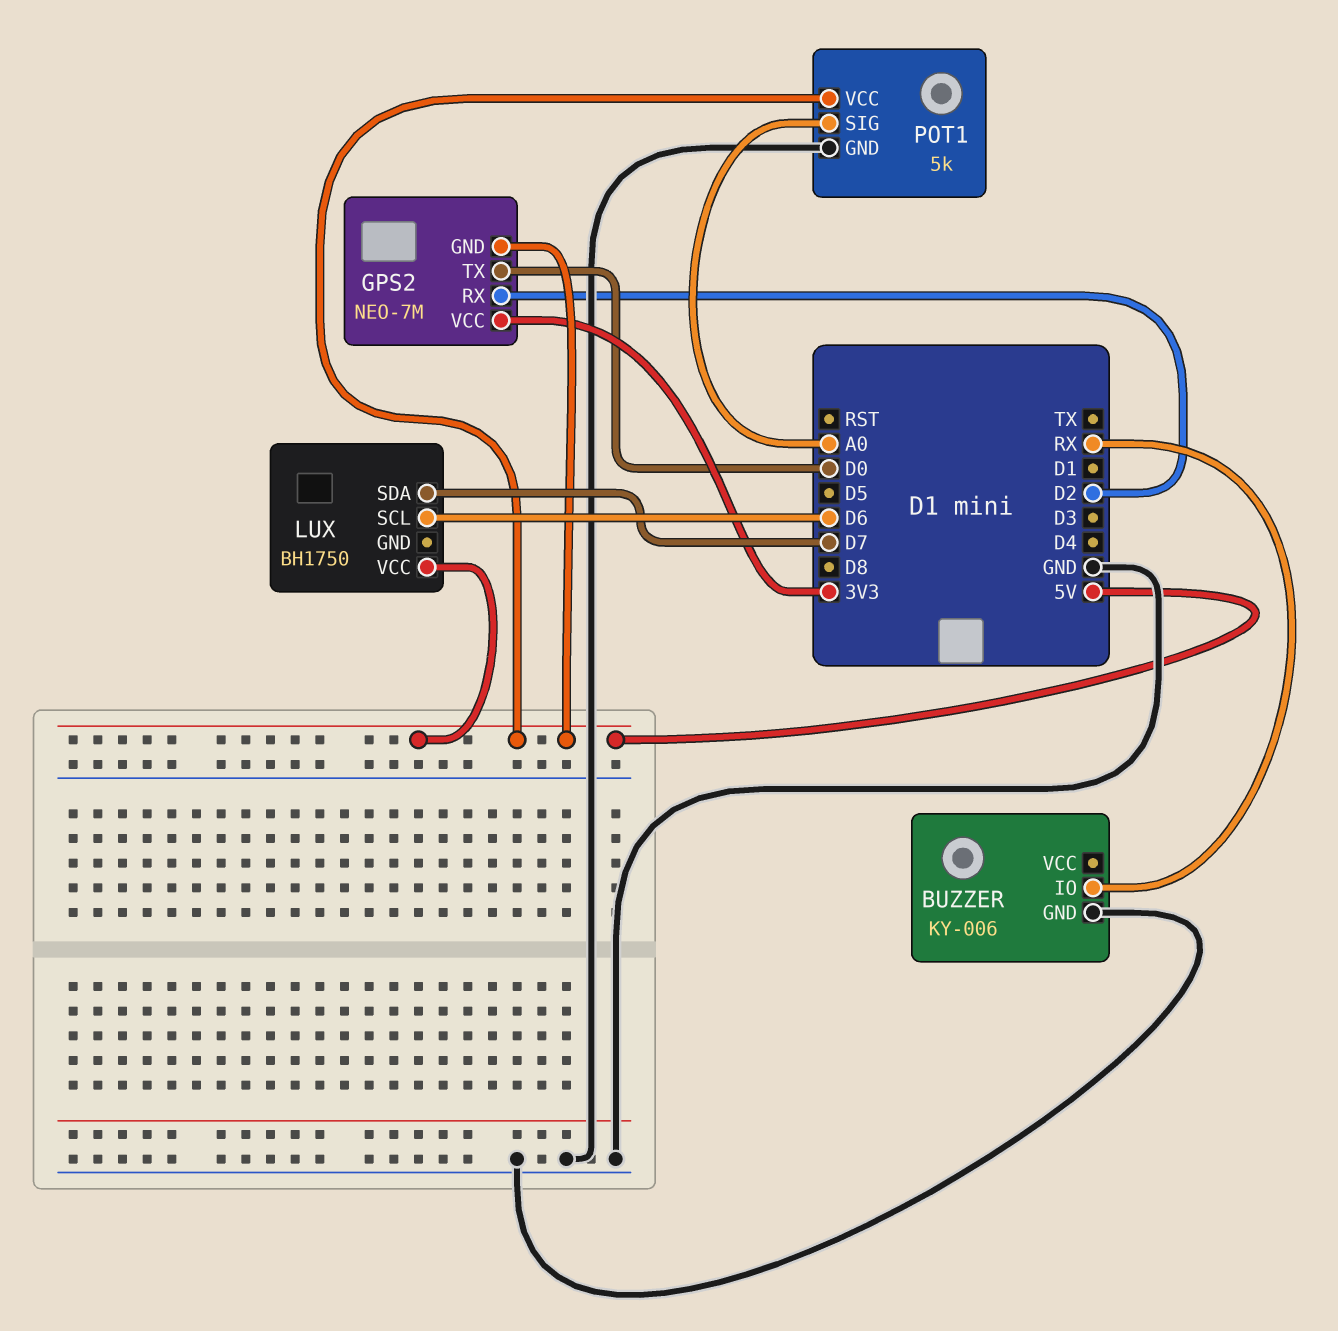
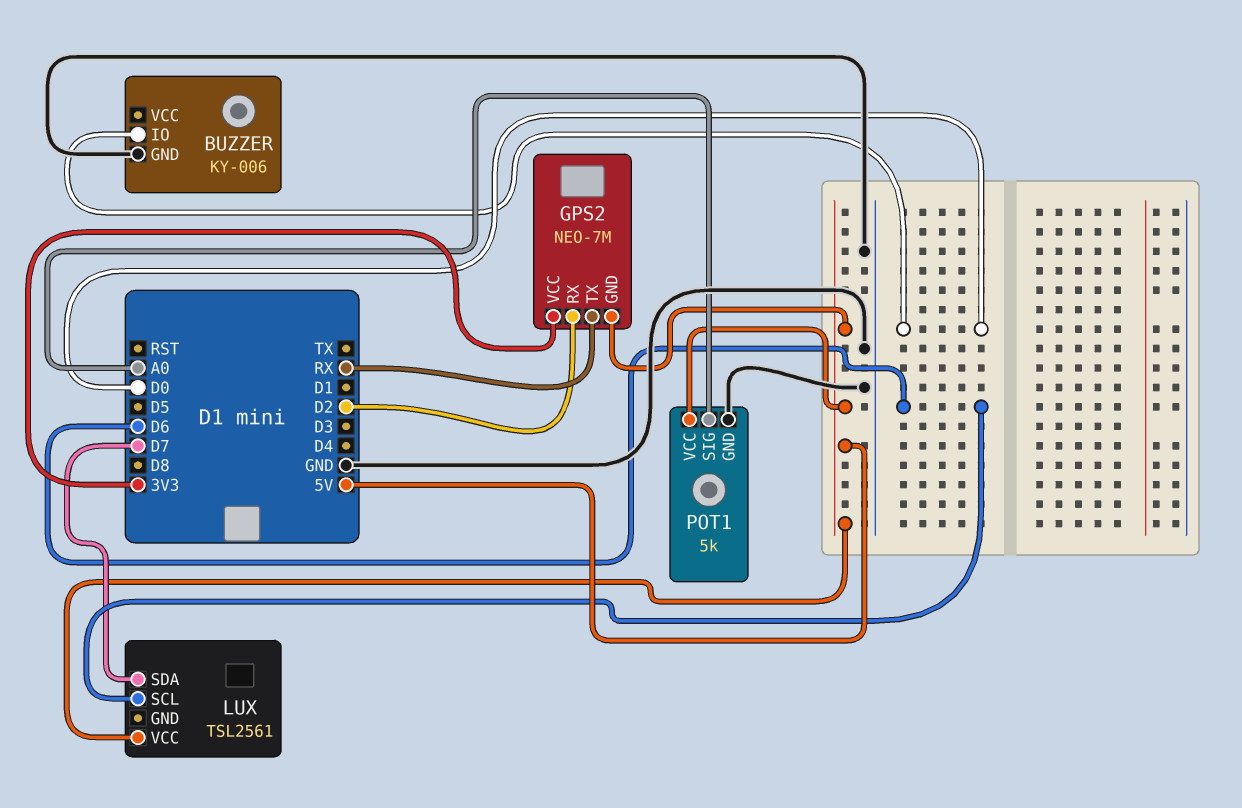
BUZZER pin IO: RX -> D0
GPS2 pin TX: D0 -> RX
LUX: BH1750 -> TSL2561

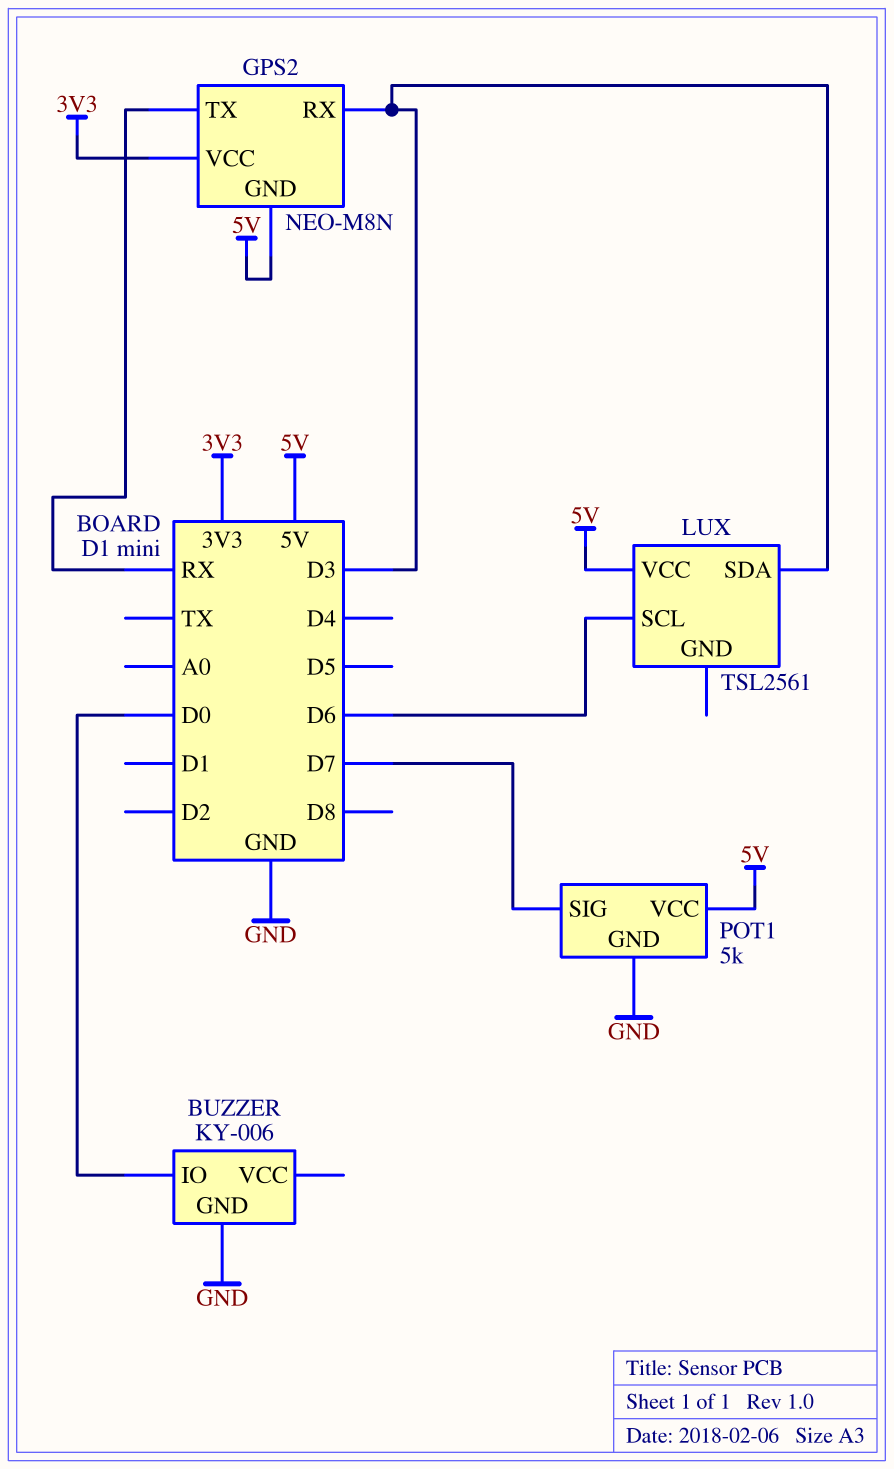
GPS2: NEO-7M -> NEO-M8N
GPS2 pin RX: D2 -> D3
LUX pin SDA: D7 -> D3
POT1 pin SIG: A0 -> D7

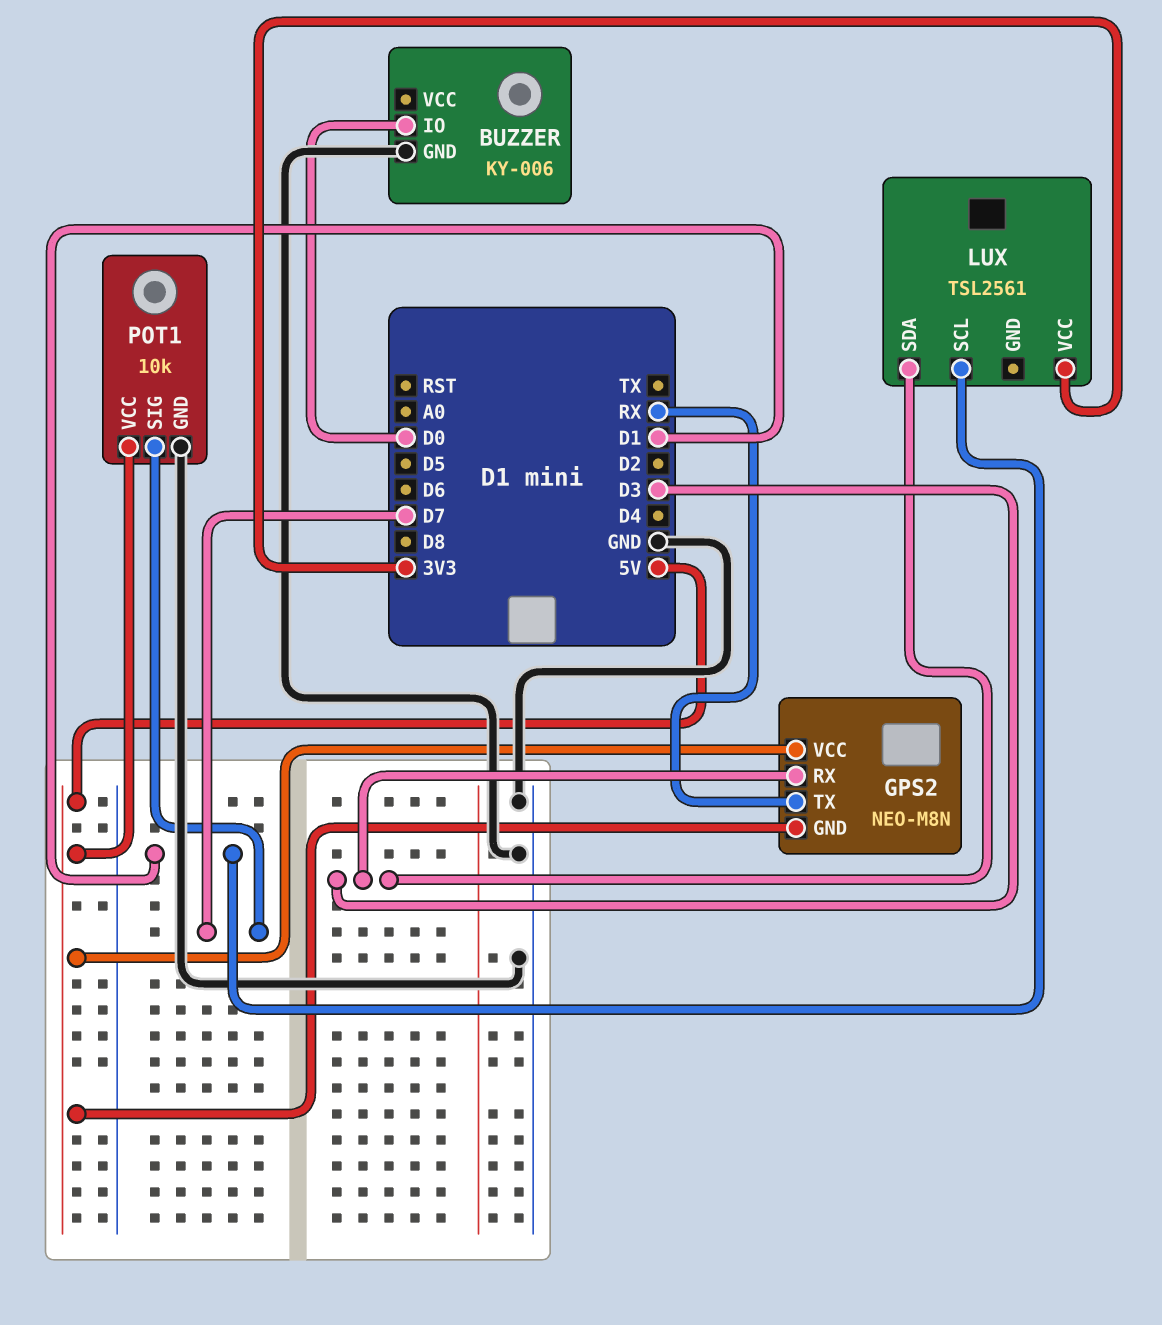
GPS2 pin VCC: 3V3 -> 5V
LUX pin SCL: D6 -> D1
LUX pin VCC: 5V -> 3V3
POT1: 5k -> 10k

